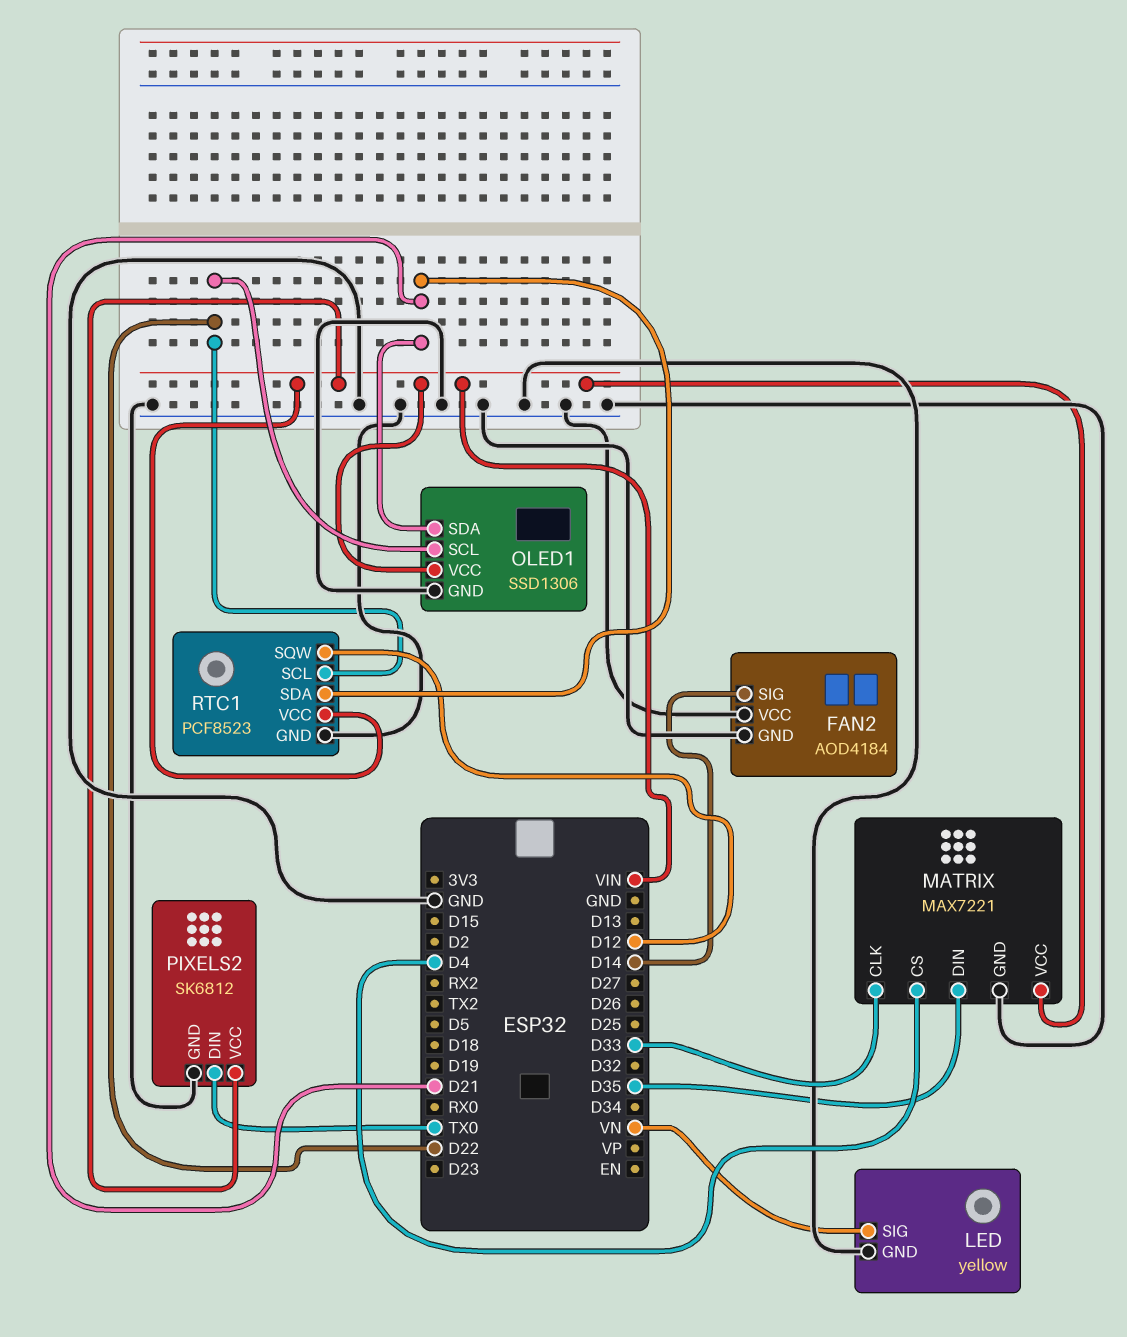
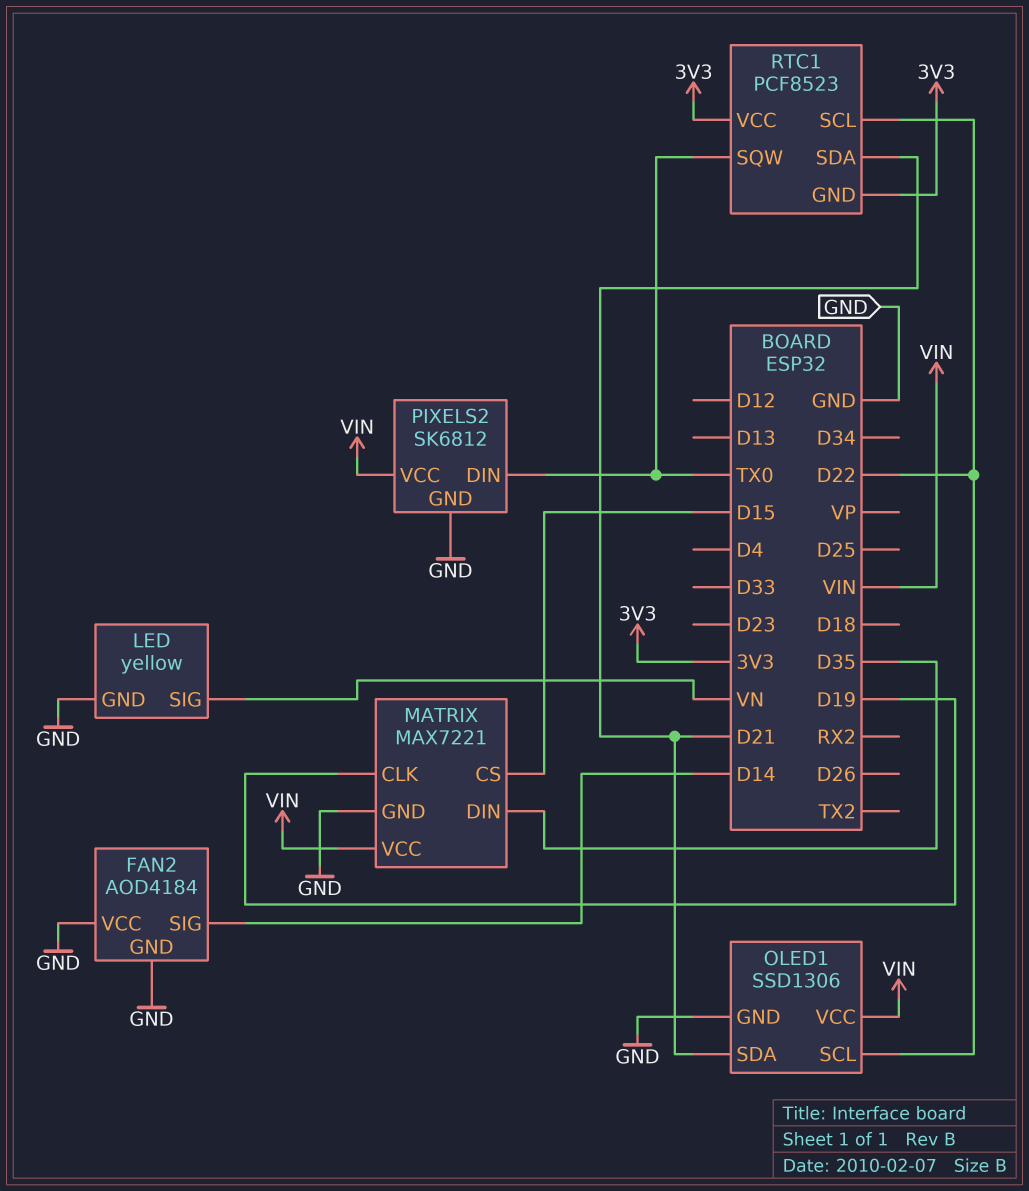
MATRIX pin CLK: D33 -> D19
MATRIX pin CS: D4 -> D15
RTC1 pin GND: GND -> 3V3
RTC1 pin SQW: D12 -> TX0
RTC1 pin VCC: VIN -> 3V3

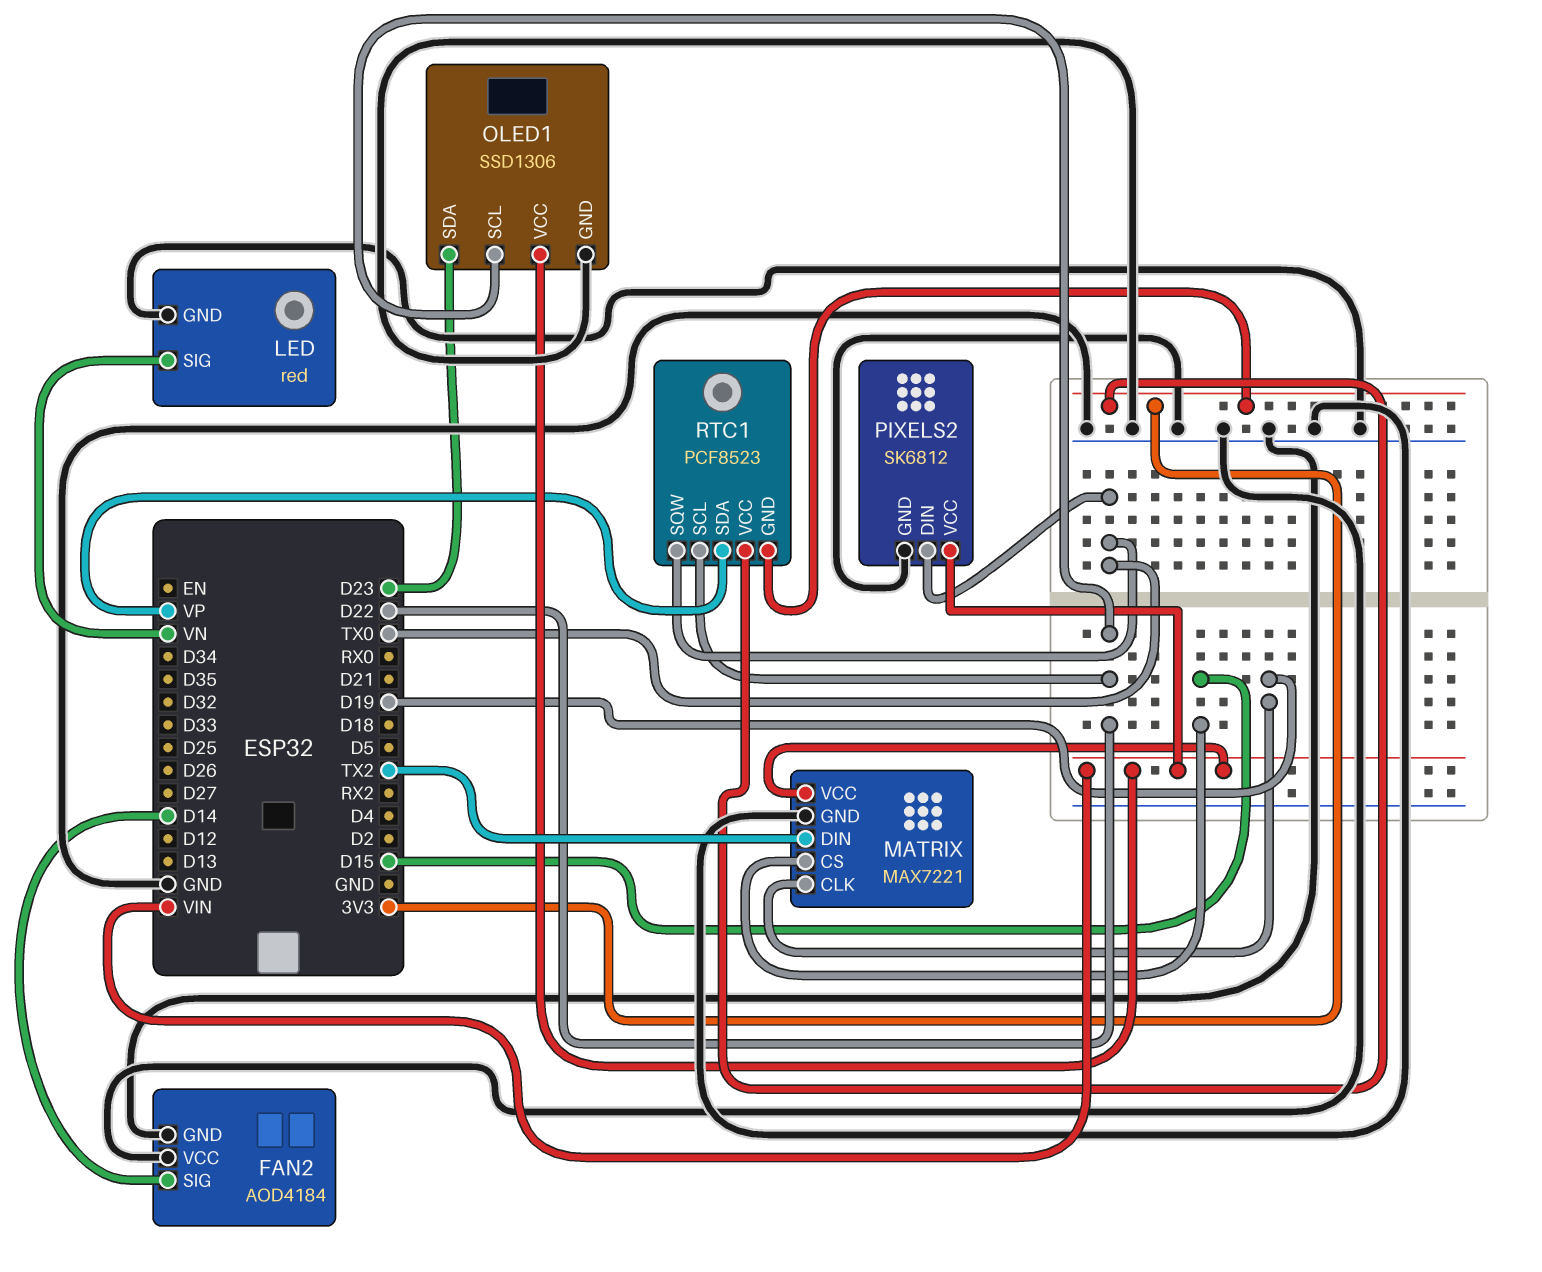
LED: yellow -> red
MATRIX pin DIN: D35 -> TX2
OLED1 pin SDA: D21 -> D23
RTC1 pin SDA: D21 -> VP

